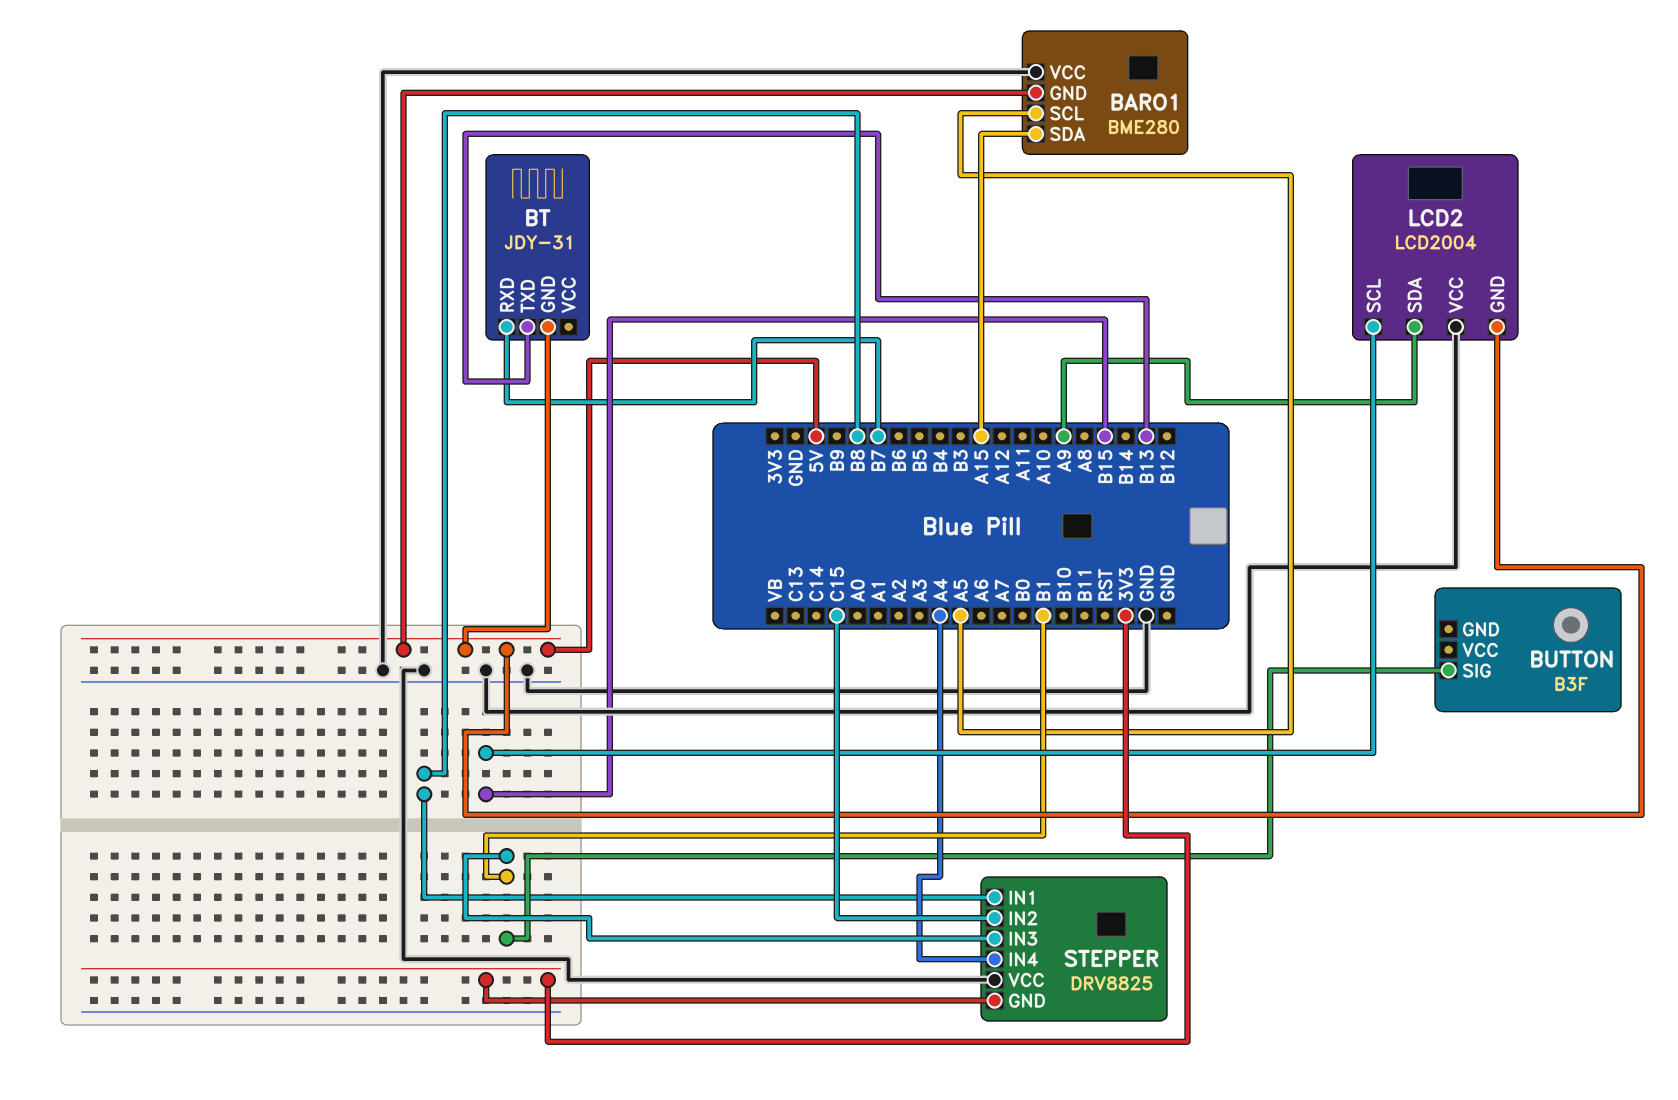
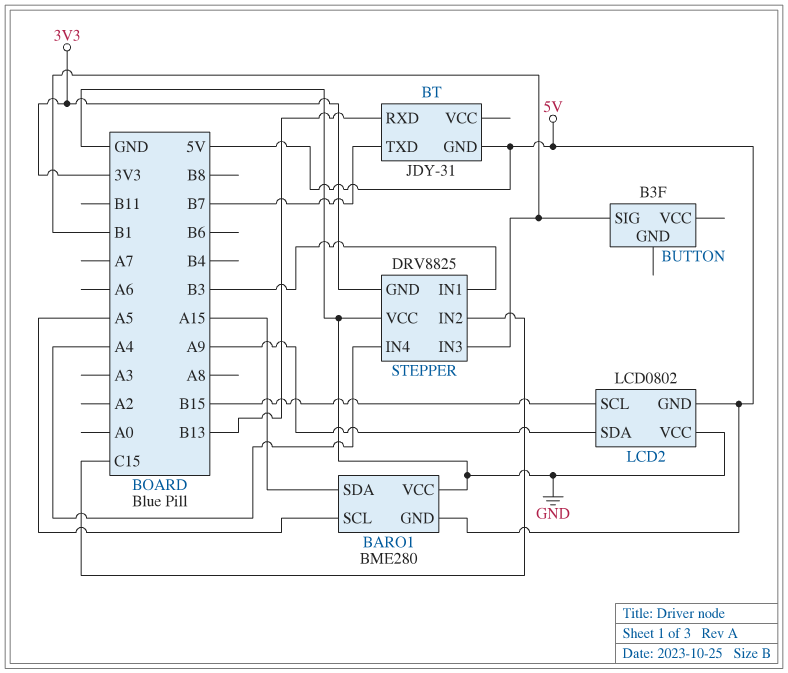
BT pin RXD: B7 -> B13
BT pin TXD: B13 -> B7
LCD2: LCD2004 -> LCD0802
STEPPER pin IN1: B8 -> B3

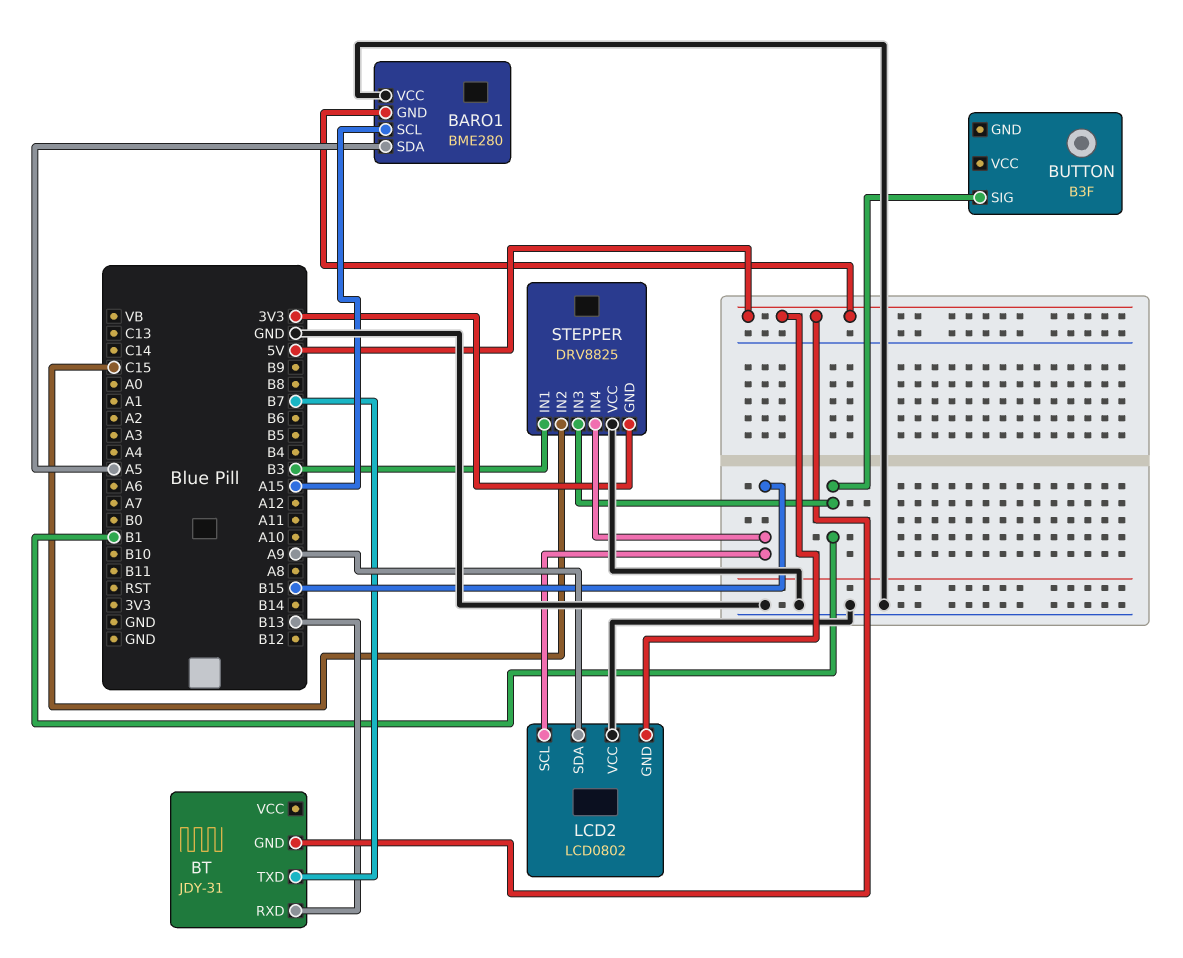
BARO1 pin SCL: A5 -> A15
BARO1 pin SDA: A15 -> A5
STEPPER pin IN4: A4 -> B15

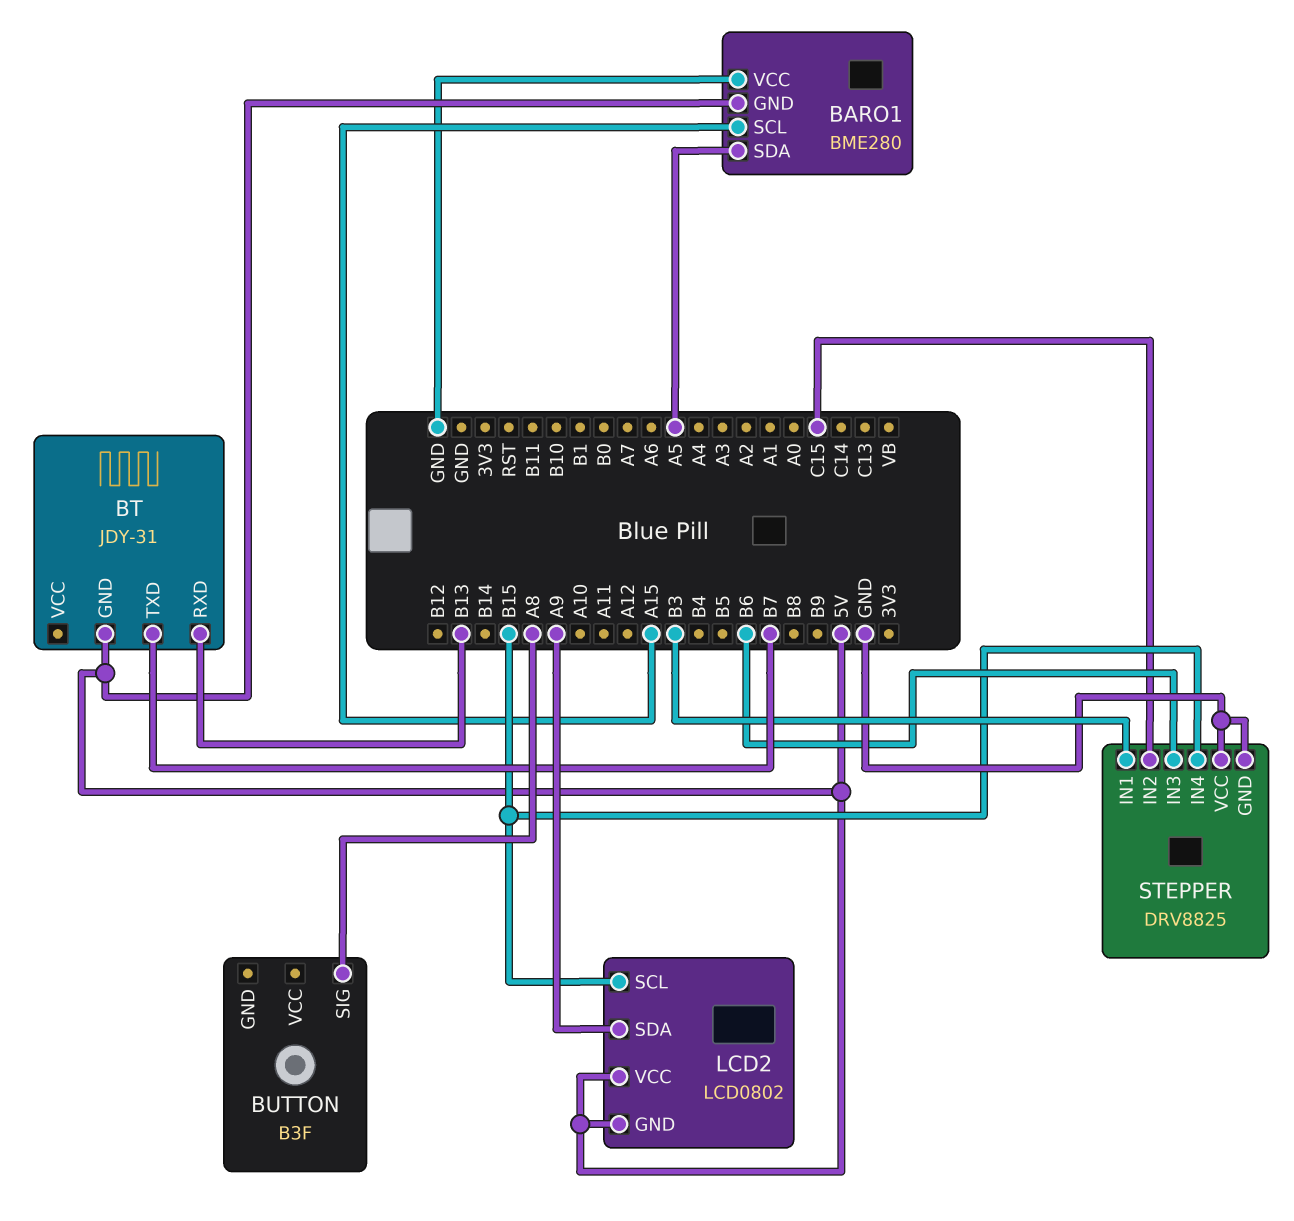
BUTTON pin SIG: B1 -> A8
LCD2 pin VCC: GND -> 5V
STEPPER pin GND: 3V3 -> GND
STEPPER pin IN3: B1 -> B6

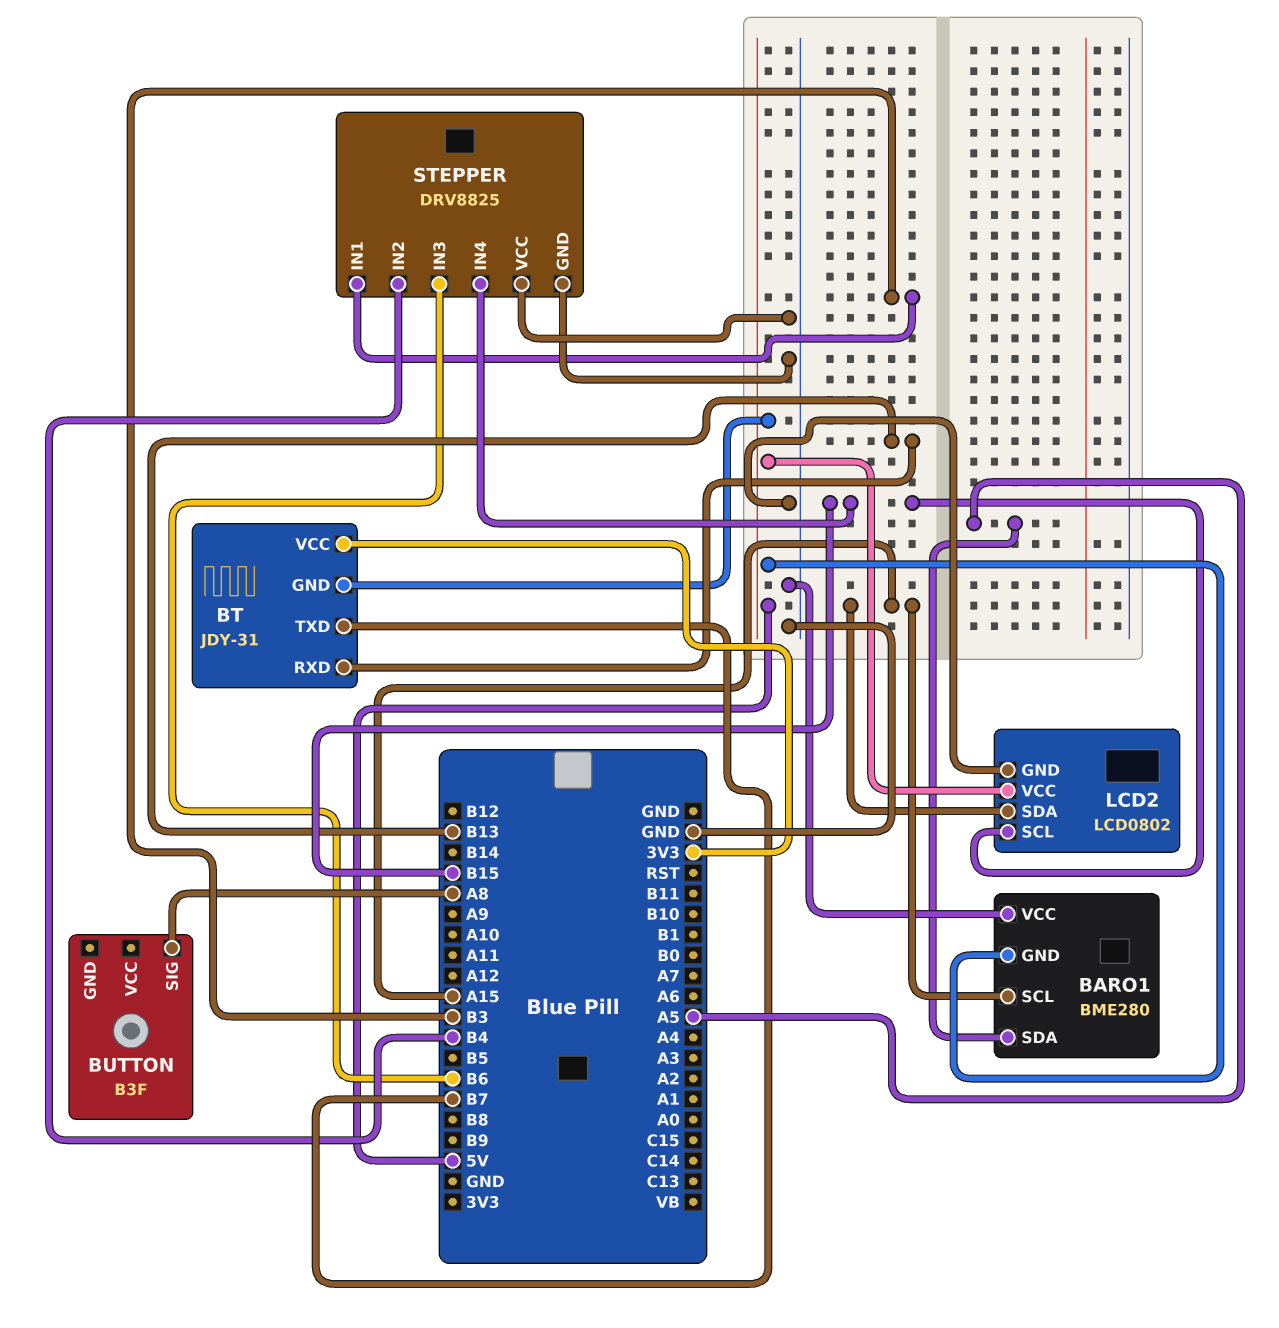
BT pin VCC: none -> 3V3
LCD2 pin GND: 5V -> GND
LCD2 pin SDA: A9 -> A15
STEPPER pin IN2: C15 -> B4

